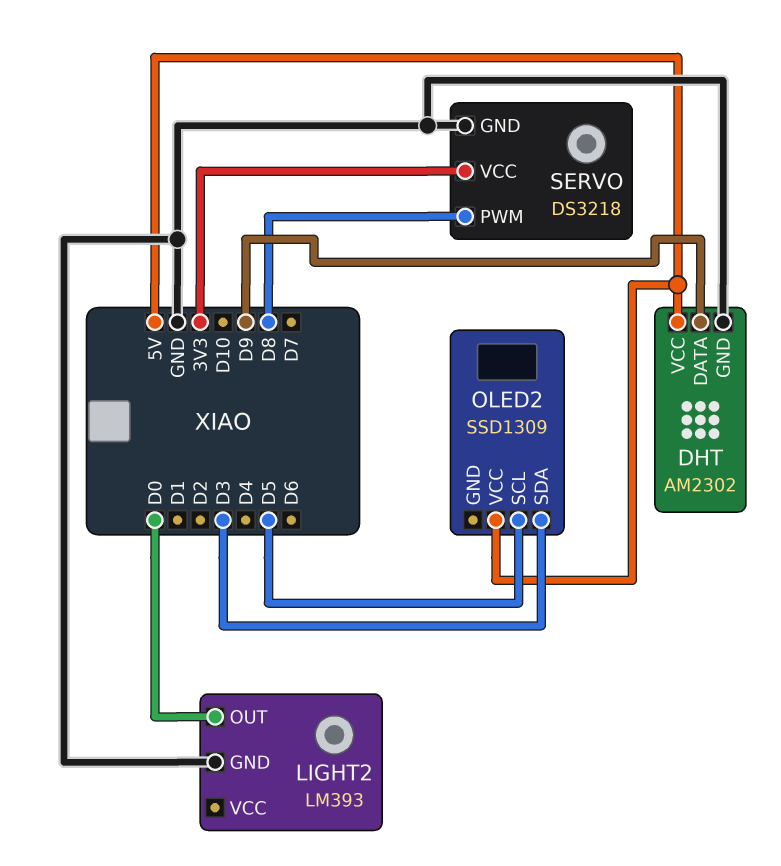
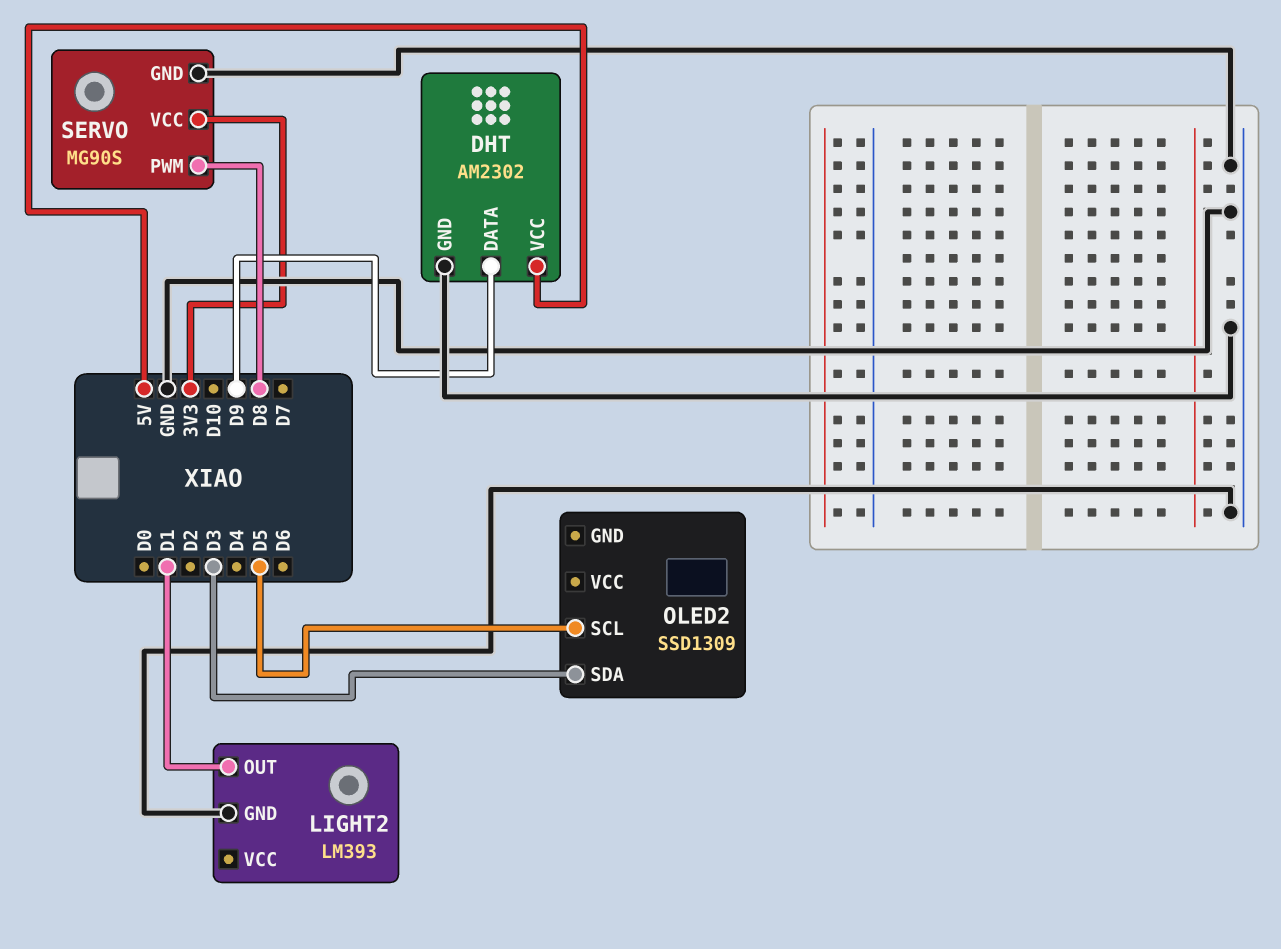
LIGHT2 pin OUT: D0 -> D1
OLED2 pin VCC: 5V -> none
SERVO: DS3218 -> MG90S

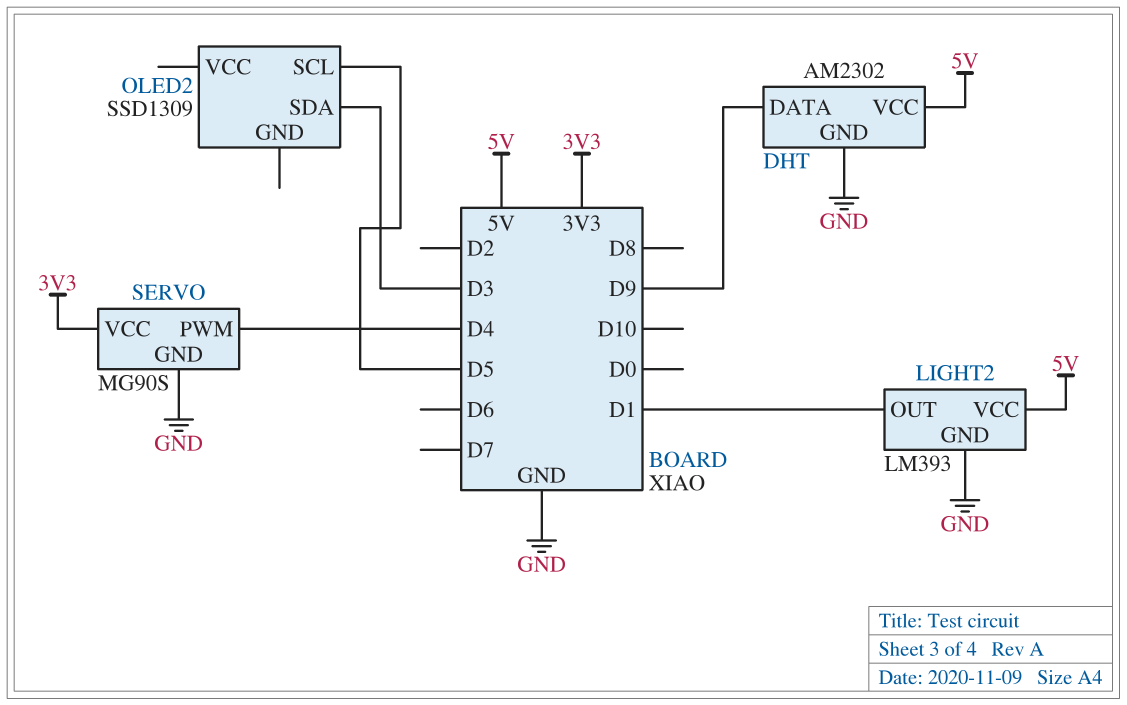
LIGHT2 pin VCC: none -> 5V
SERVO pin PWM: D8 -> D4

